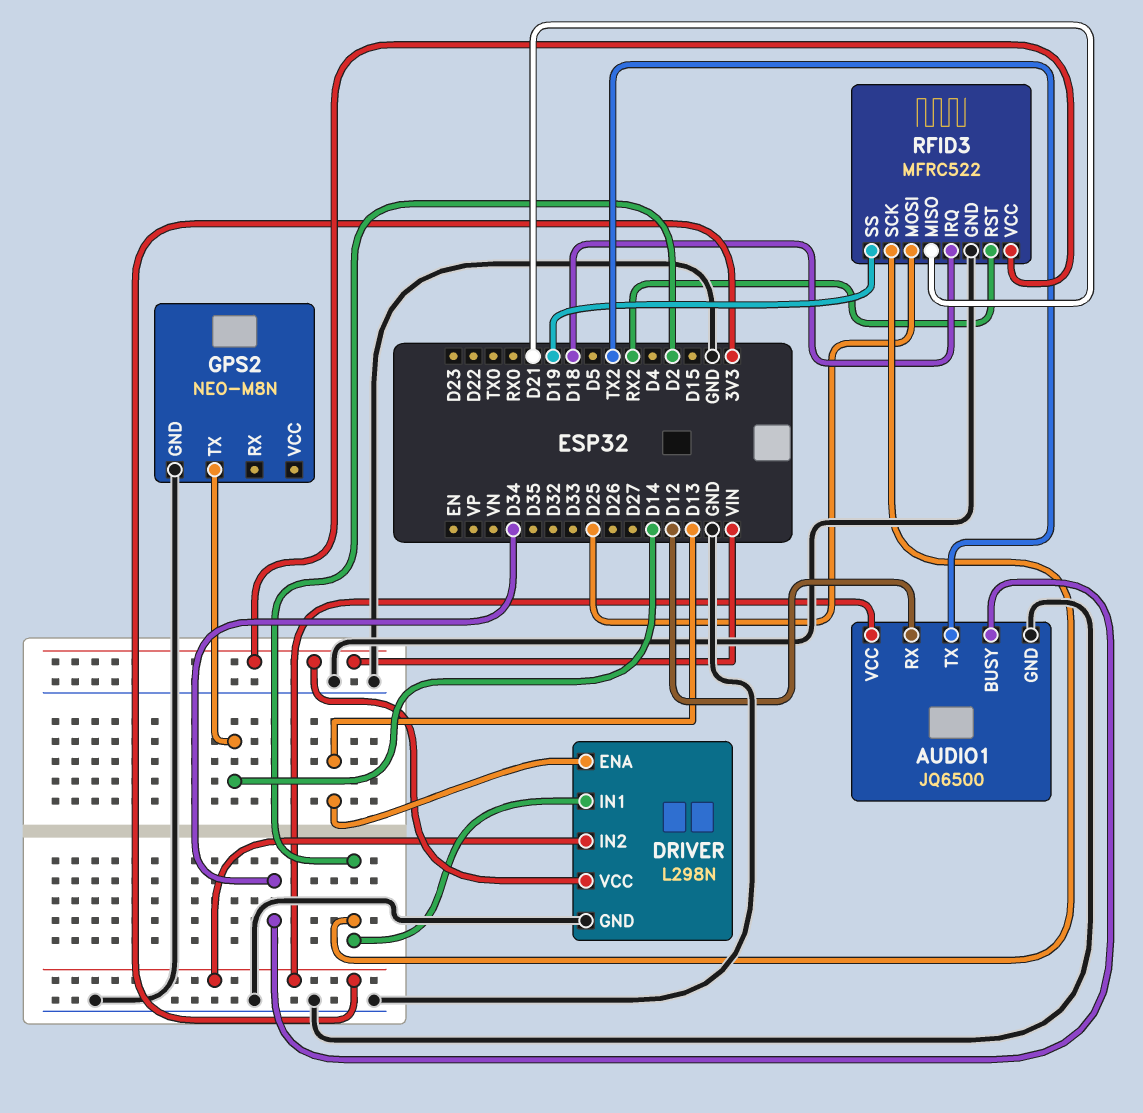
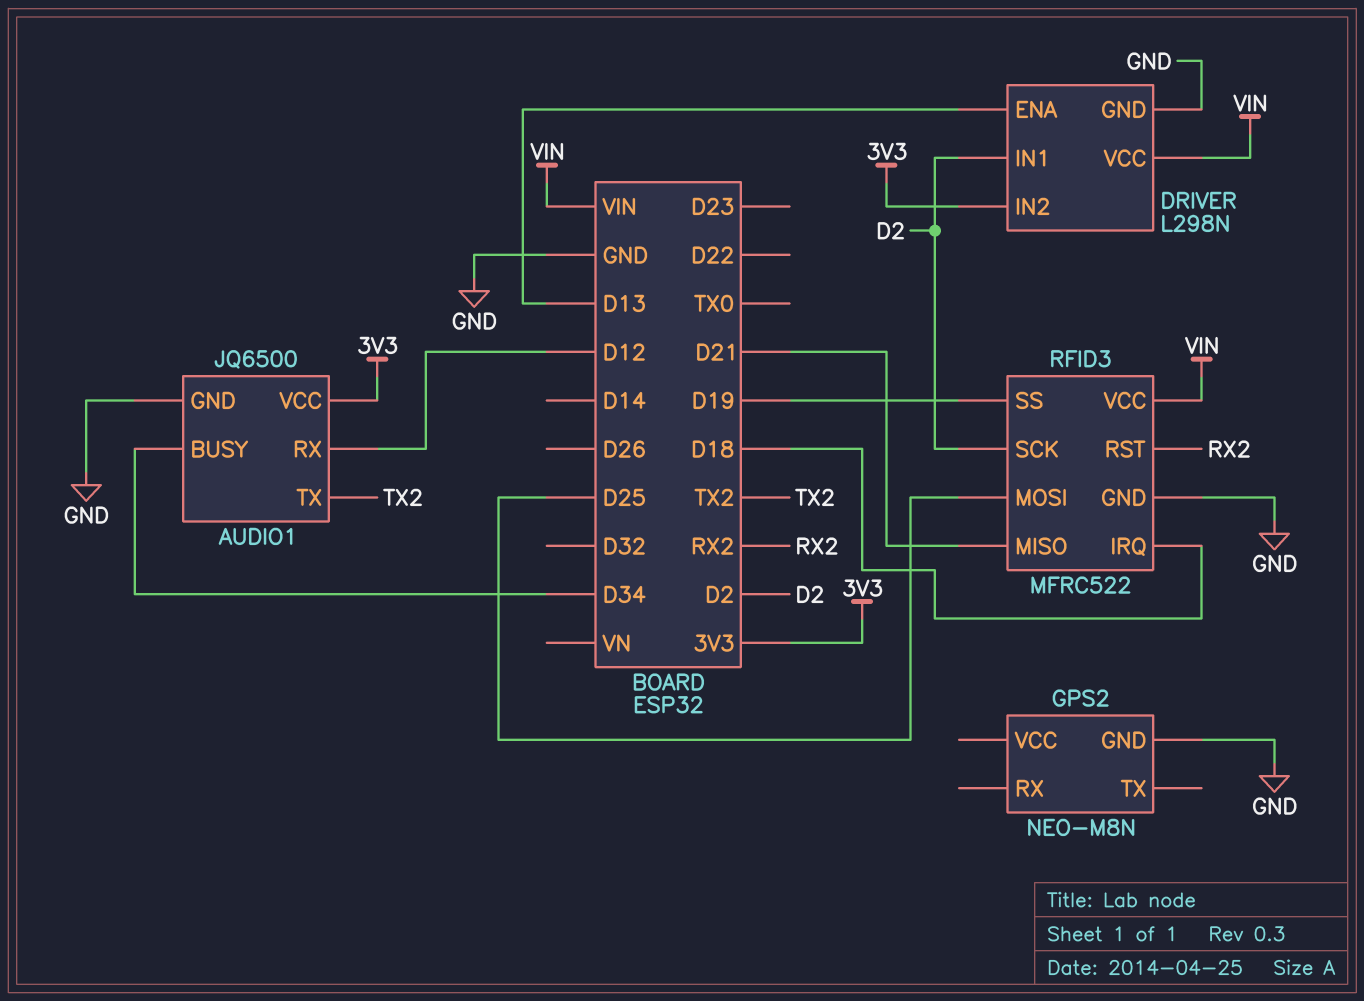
GPS2 pin TX: D14 -> none

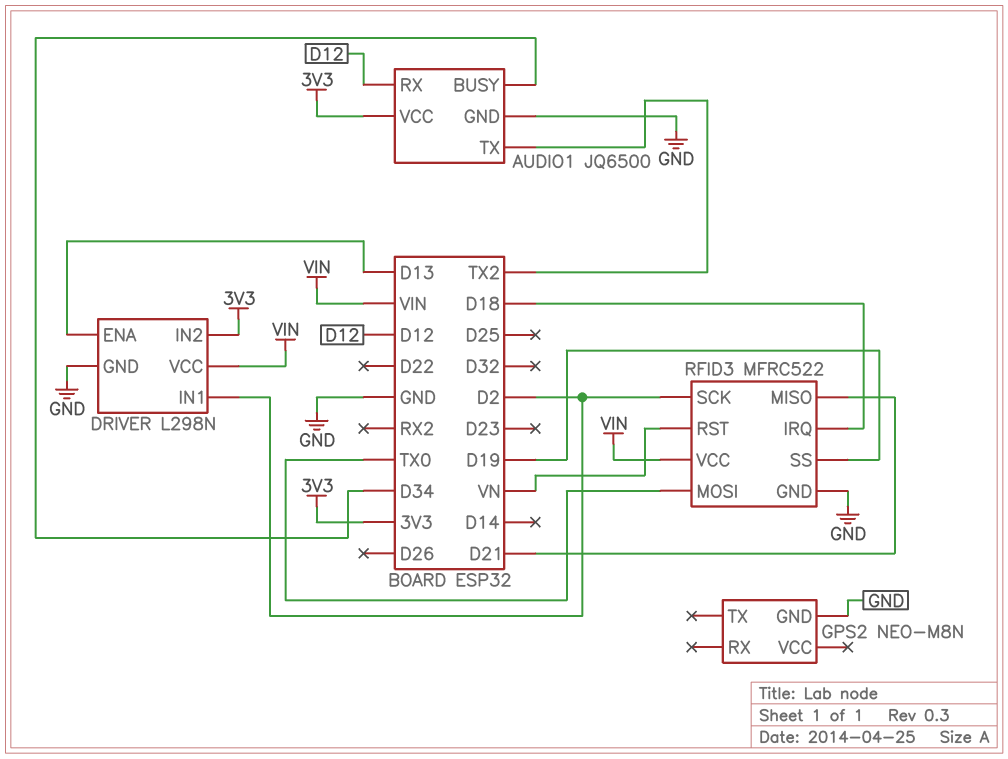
RFID3 pin MOSI: D25 -> TX0
RFID3 pin RST: RX2 -> VN

